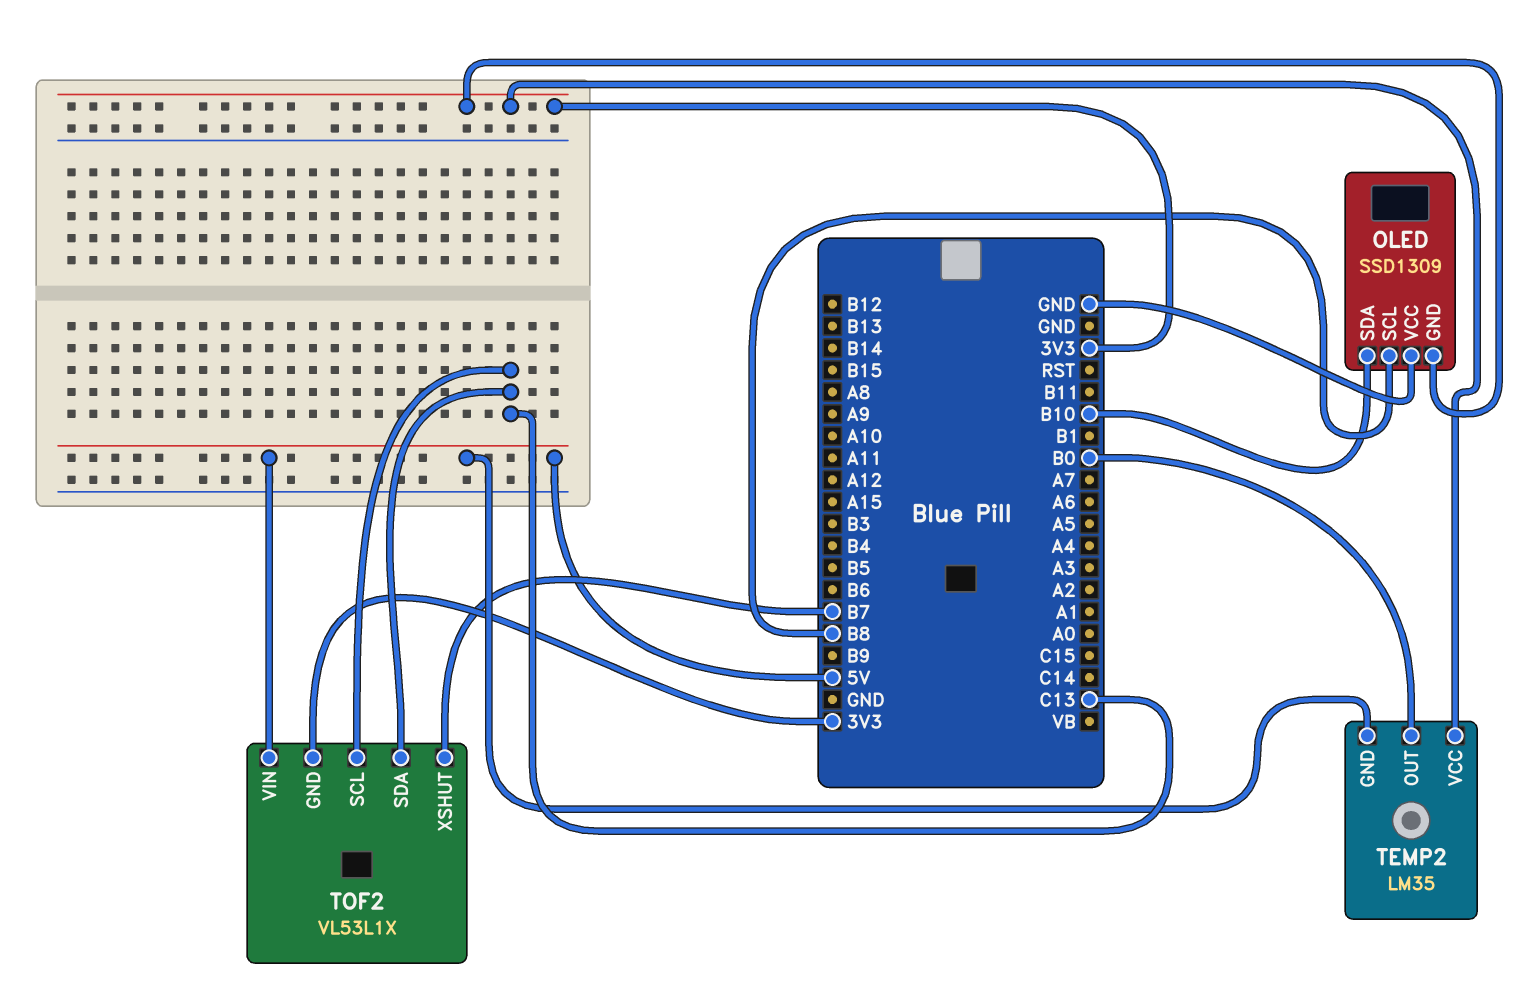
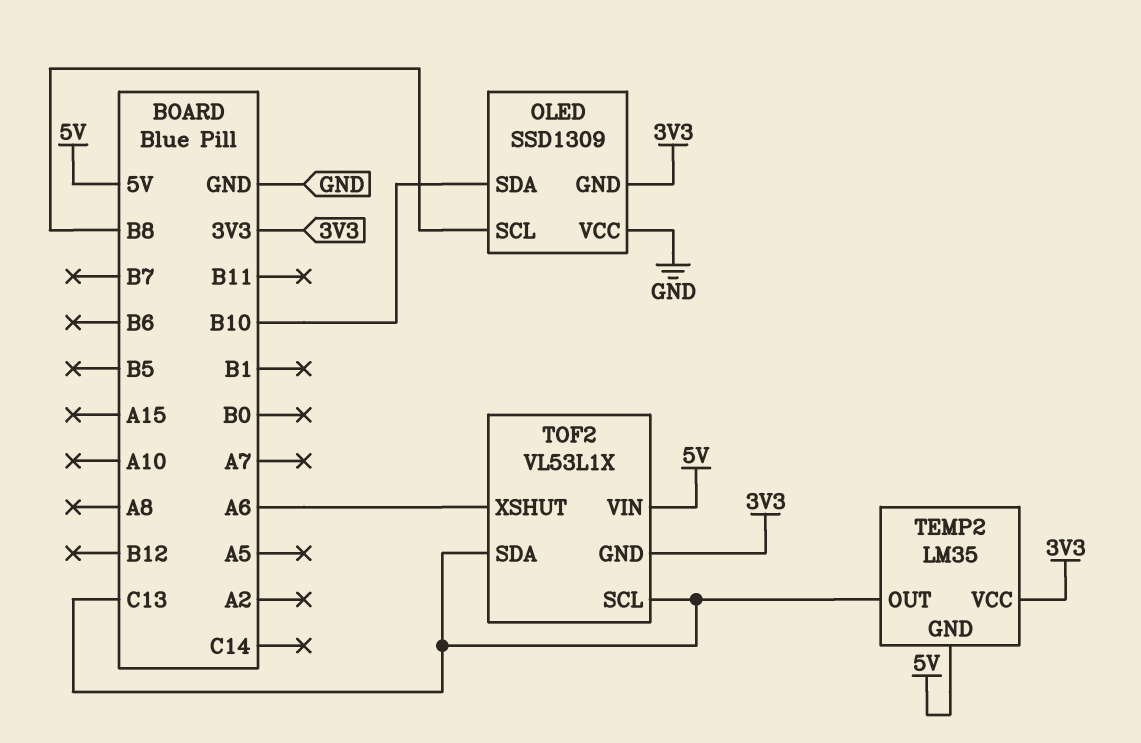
TEMP2 pin OUT: B0 -> C13
TOF2 pin XSHUT: B7 -> A6

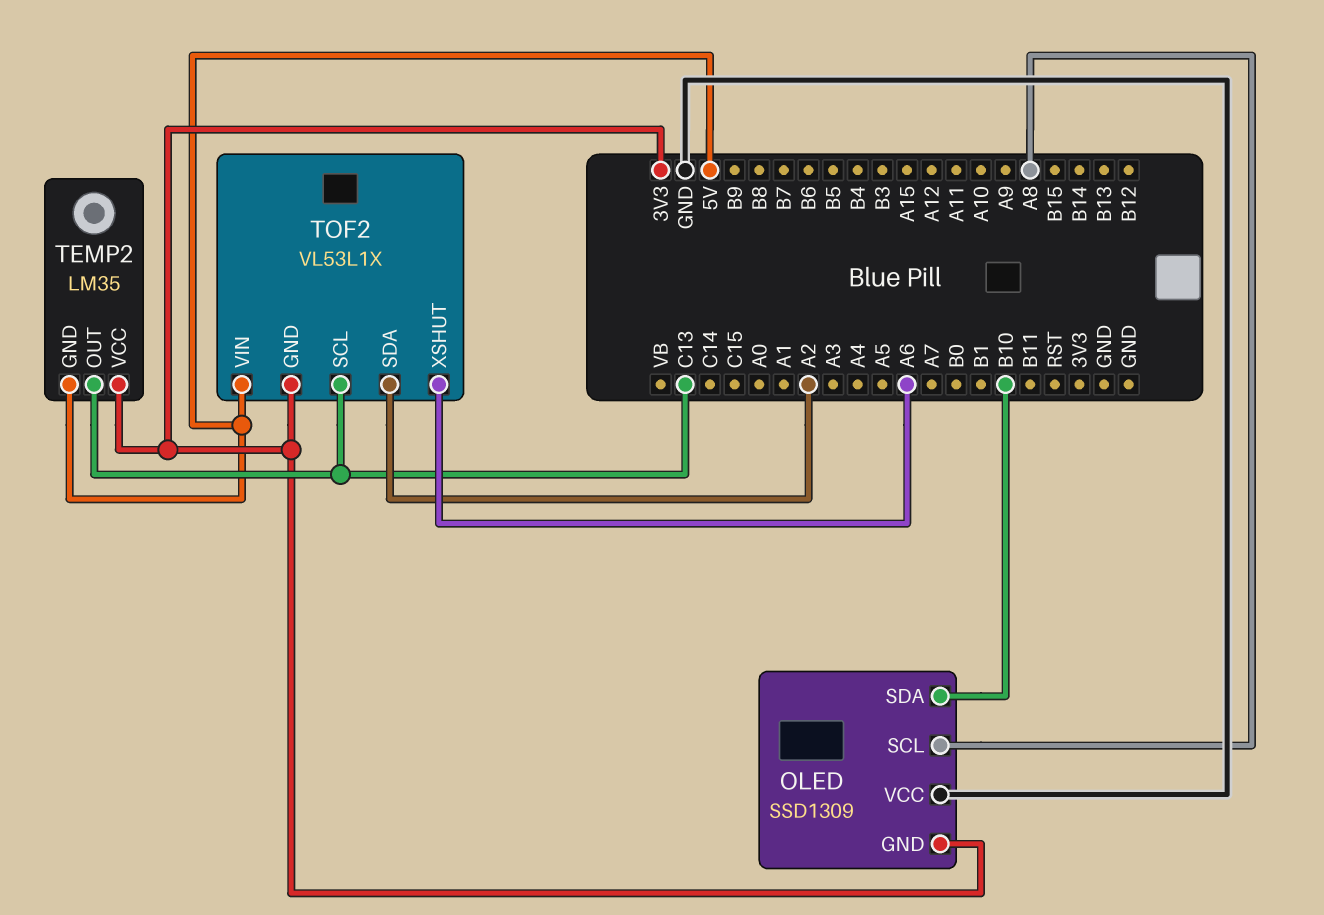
OLED pin SCL: B8 -> A8
TOF2 pin SDA: C13 -> A2

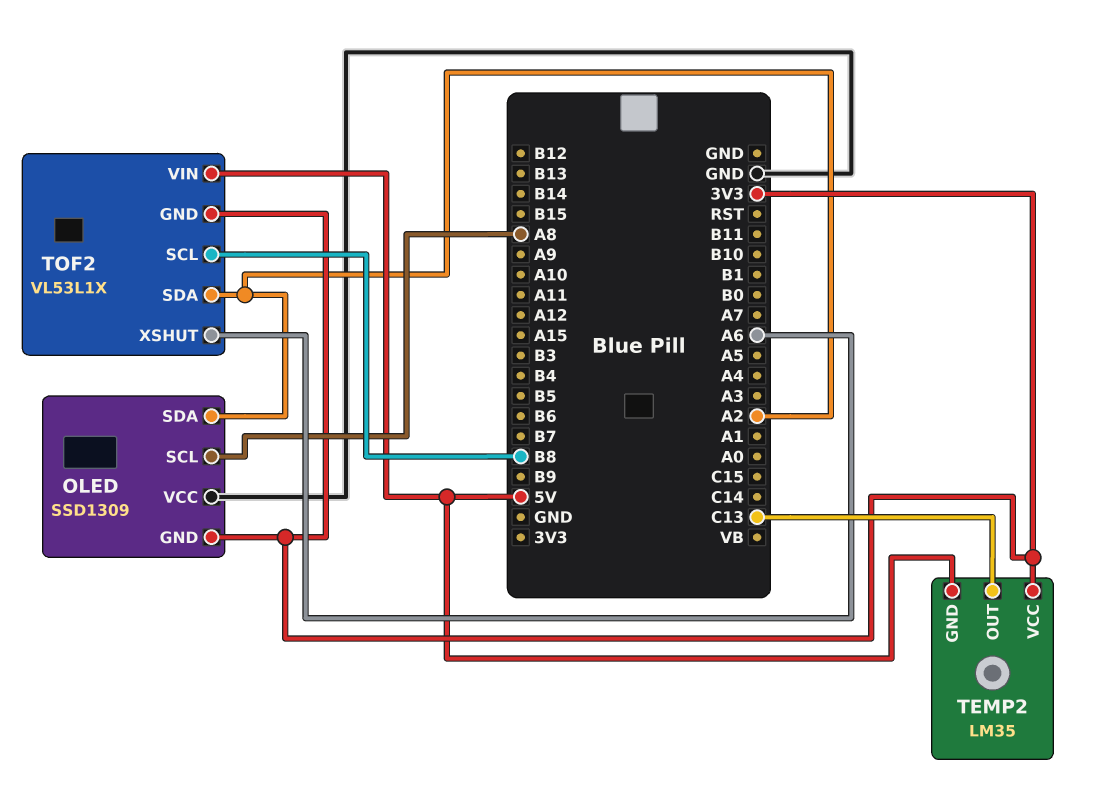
OLED pin SDA: B10 -> A2
TOF2 pin SCL: C13 -> B8

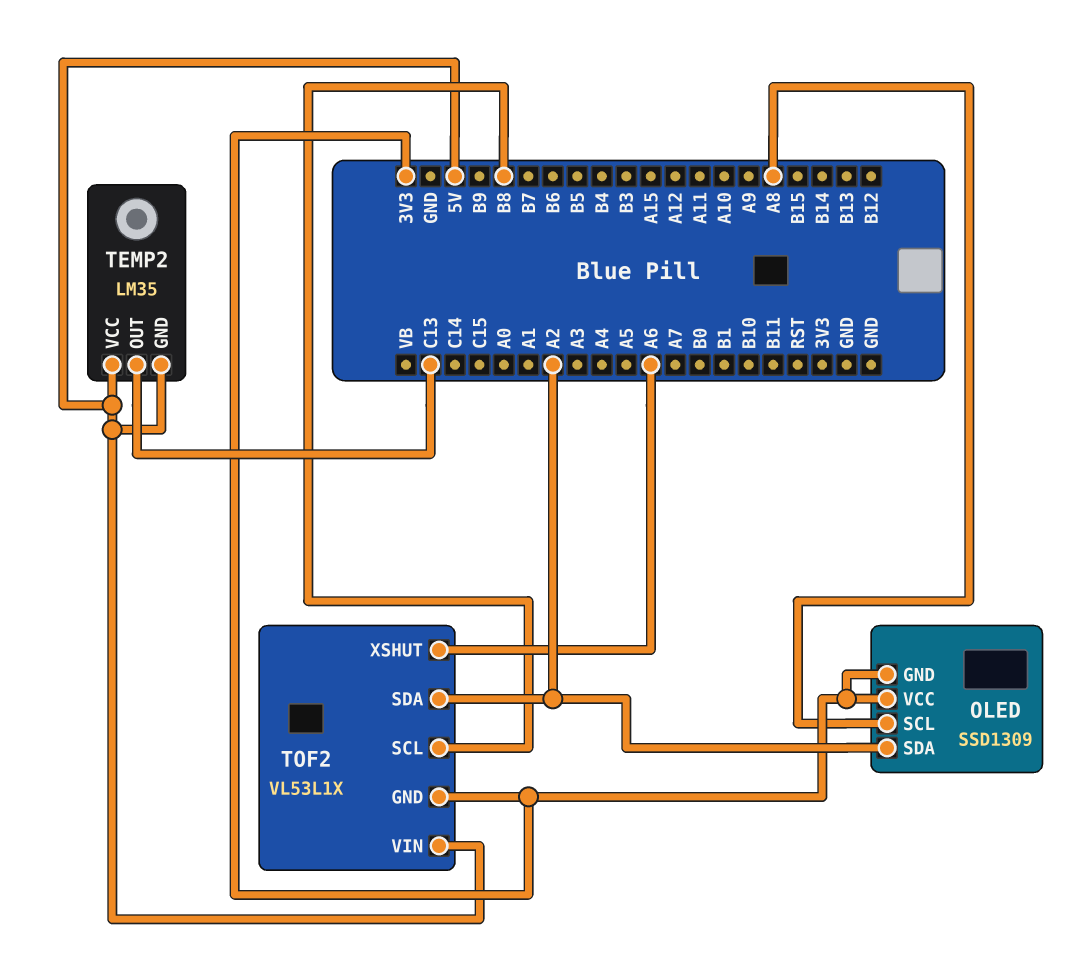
OLED pin VCC: GND -> 3V3
TEMP2 pin VCC: 3V3 -> 5V

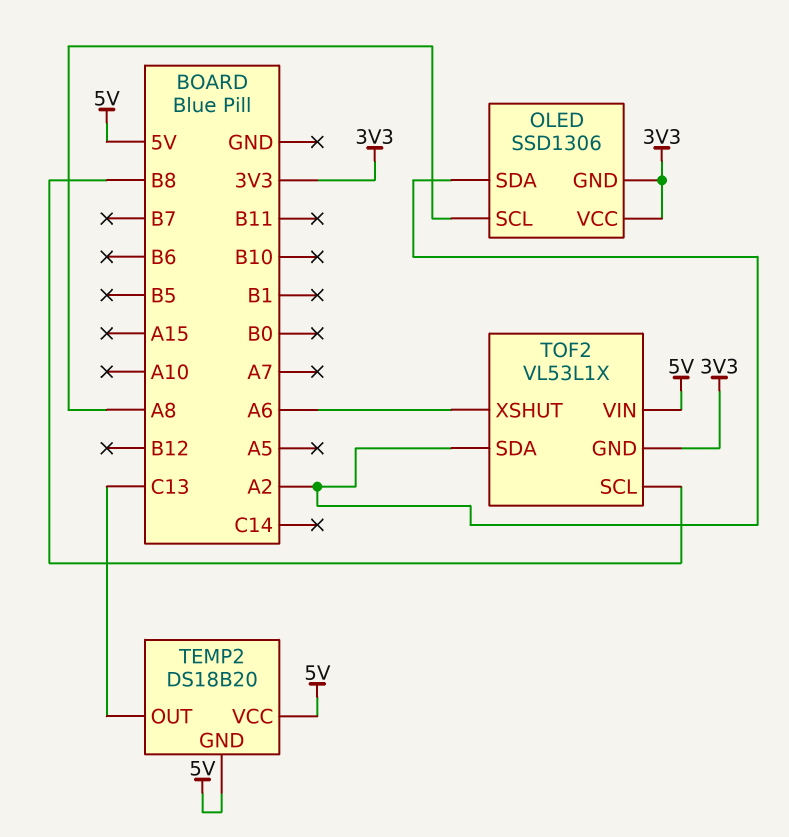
OLED: SSD1309 -> SSD1306
TEMP2: LM35 -> DS18B20

